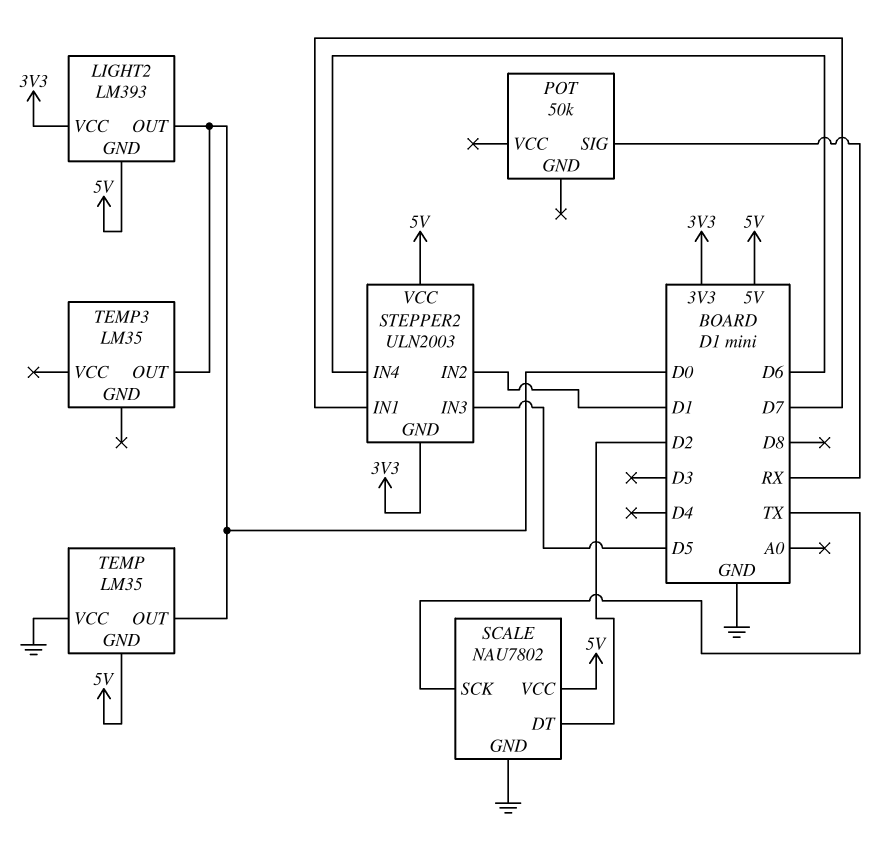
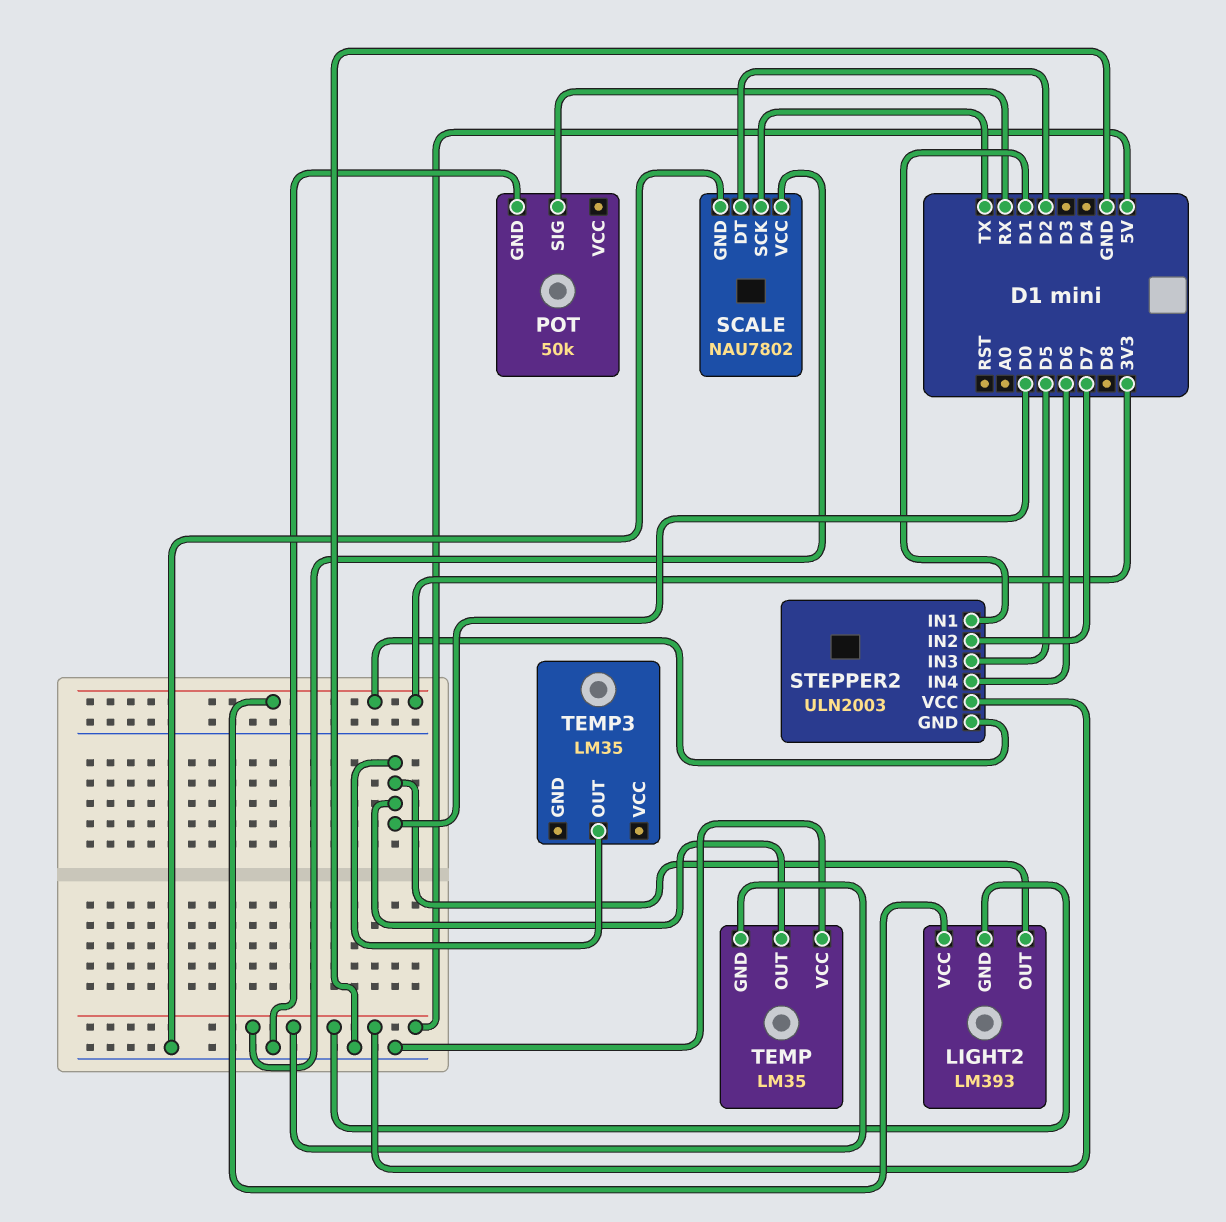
POT pin GND: none -> GND
STEPPER2 pin IN1: D7 -> D1
STEPPER2 pin IN2: D1 -> D7

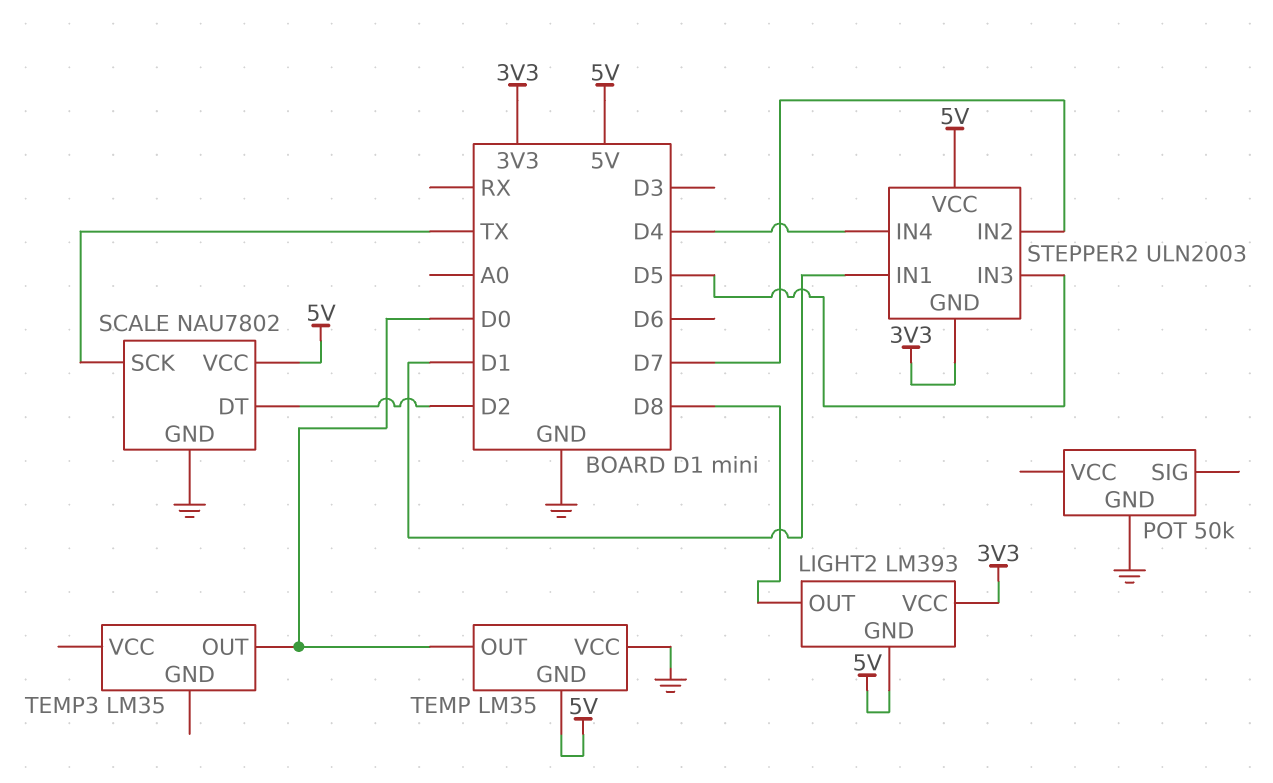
LIGHT2 pin OUT: D0 -> D8
POT pin SIG: RX -> none
STEPPER2 pin IN4: D6 -> D4

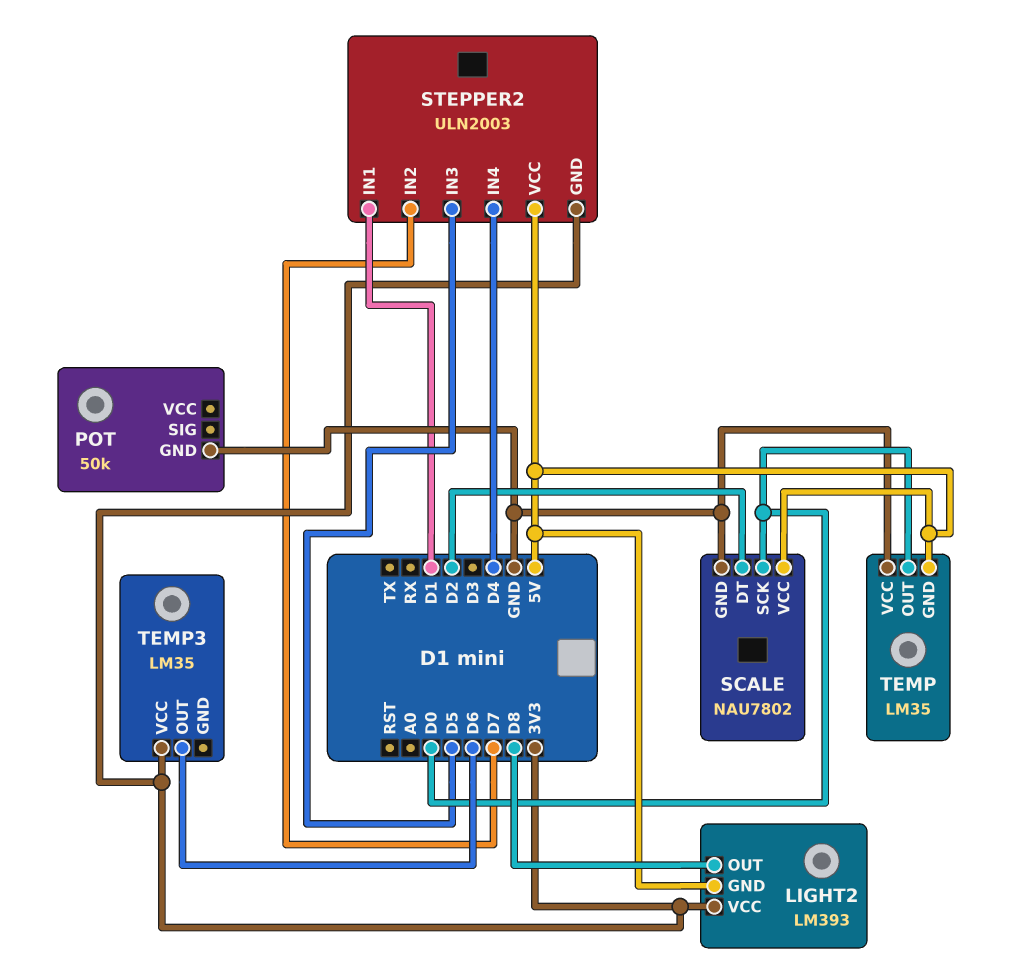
SCALE pin SCK: TX -> D0
TEMP3 pin OUT: D0 -> D6
TEMP3 pin VCC: none -> 3V3

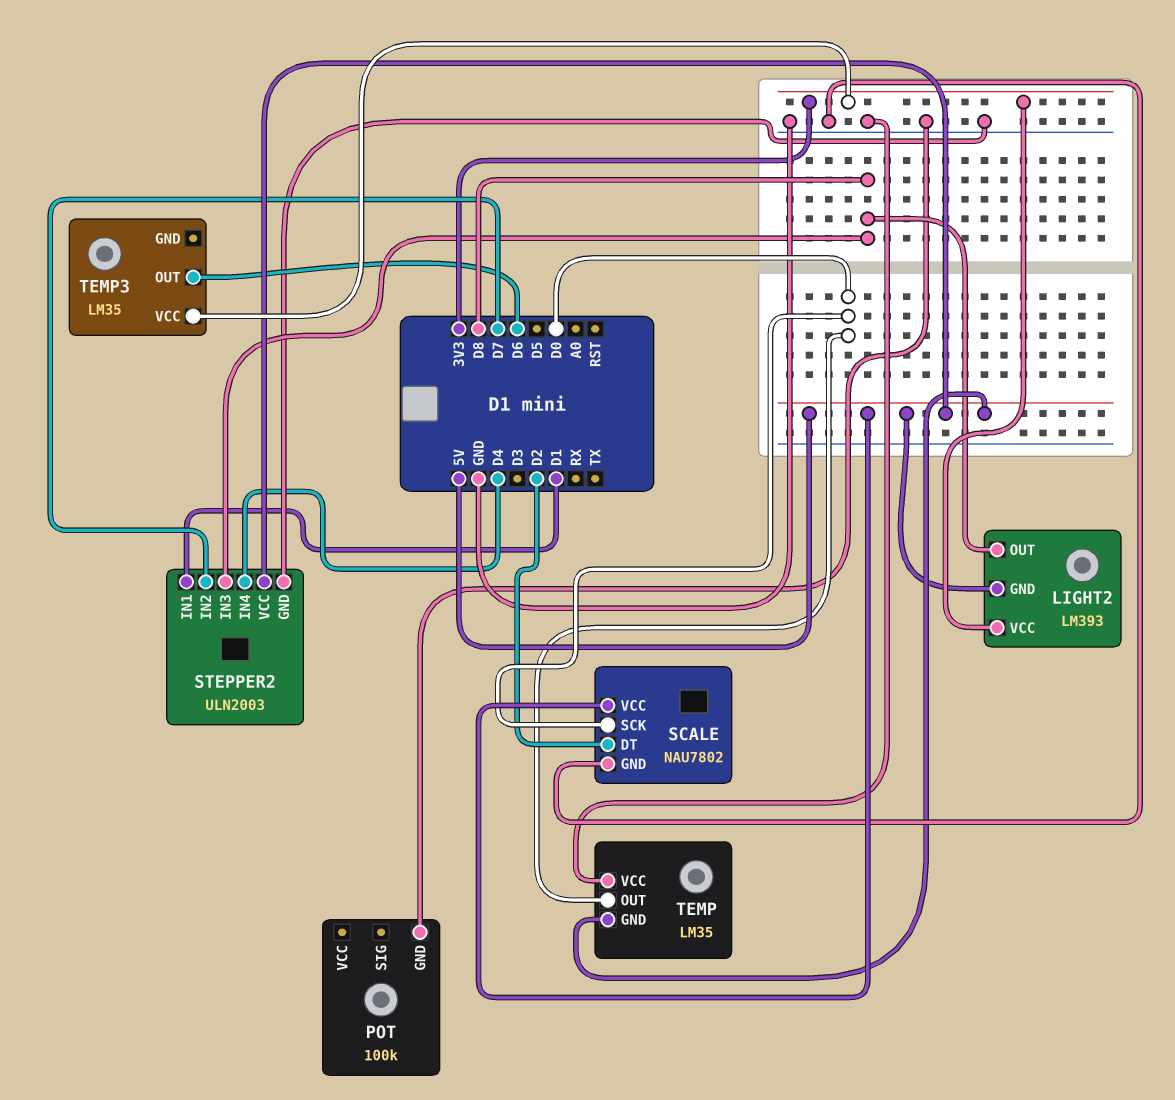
POT: 50k -> 100k
STEPPER2 pin GND: 3V3 -> GND
STEPPER2 pin IN3: D5 -> D8

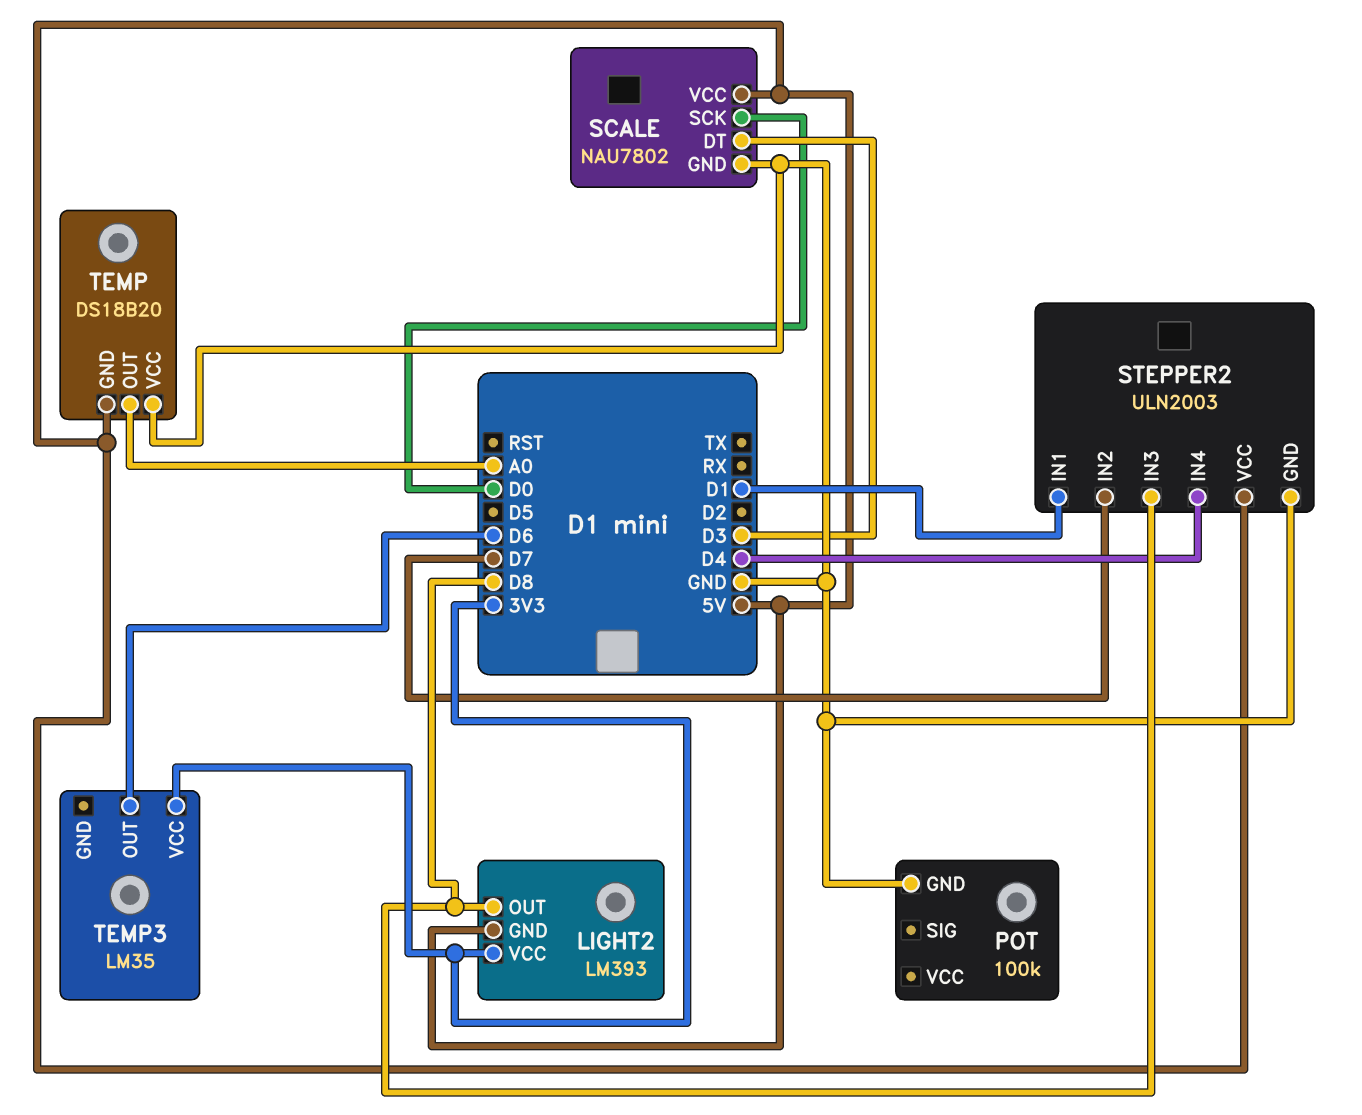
SCALE pin DT: D2 -> D3
TEMP: LM35 -> DS18B20
TEMP pin OUT: D0 -> A0

